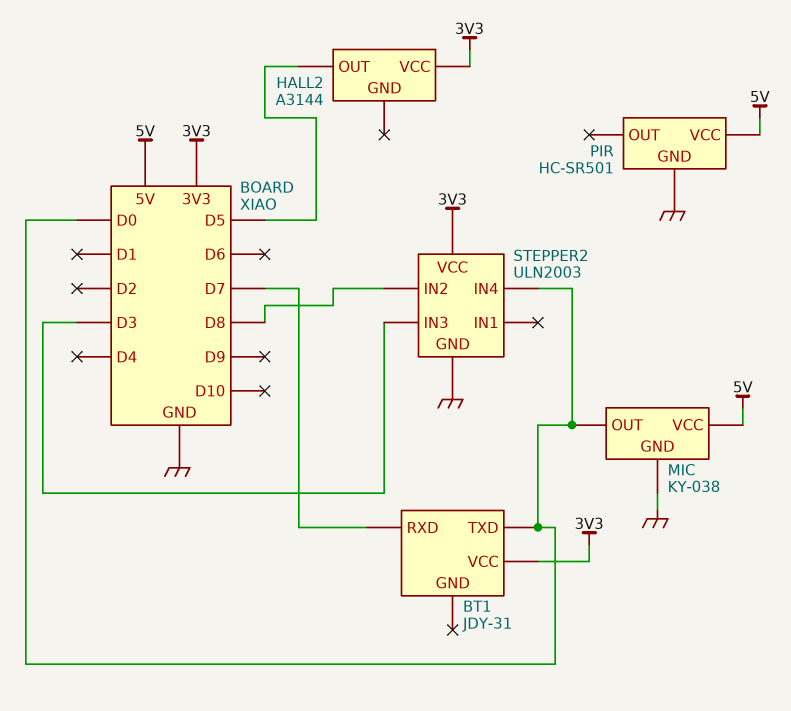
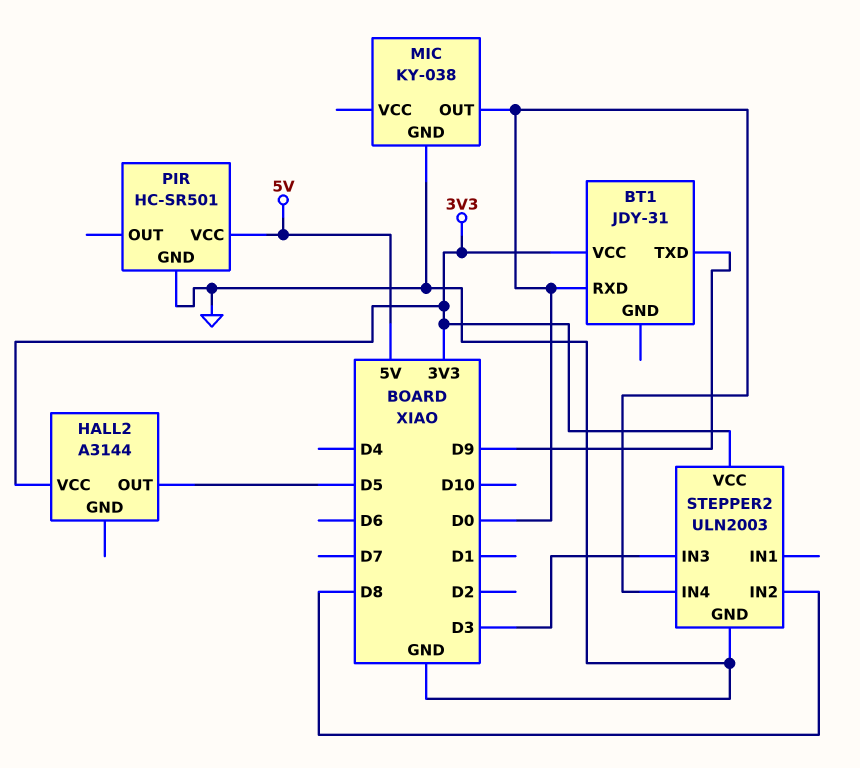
BT1 pin RXD: D7 -> D0
BT1 pin TXD: D0 -> D9
MIC pin VCC: 5V -> none

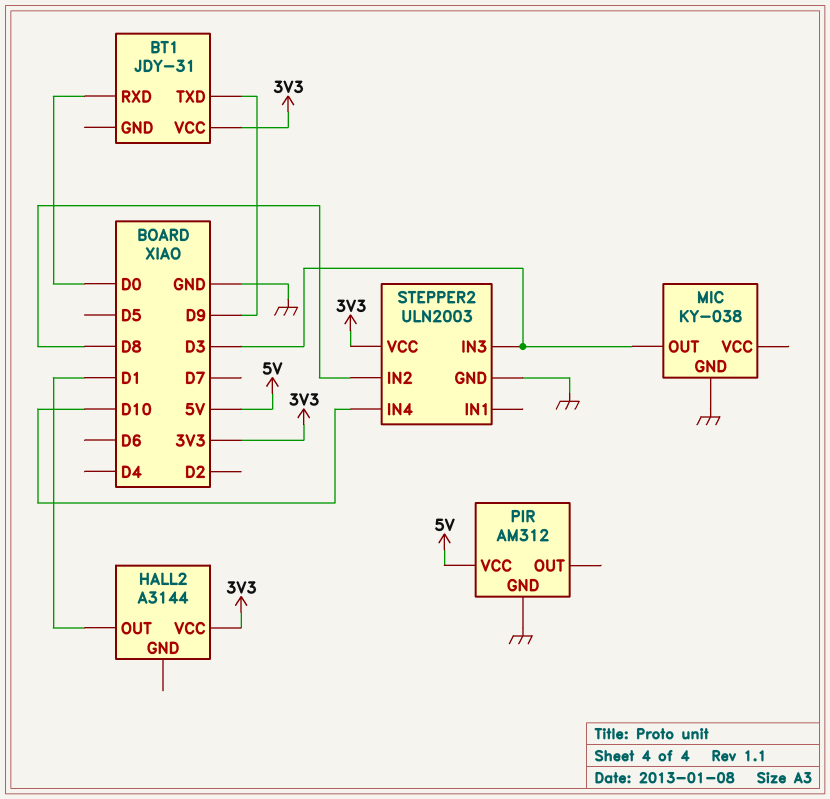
HALL2 pin OUT: D5 -> D1
MIC pin OUT: D0 -> D3
PIR: HC-SR501 -> AM312
STEPPER2 pin IN4: D0 -> D10

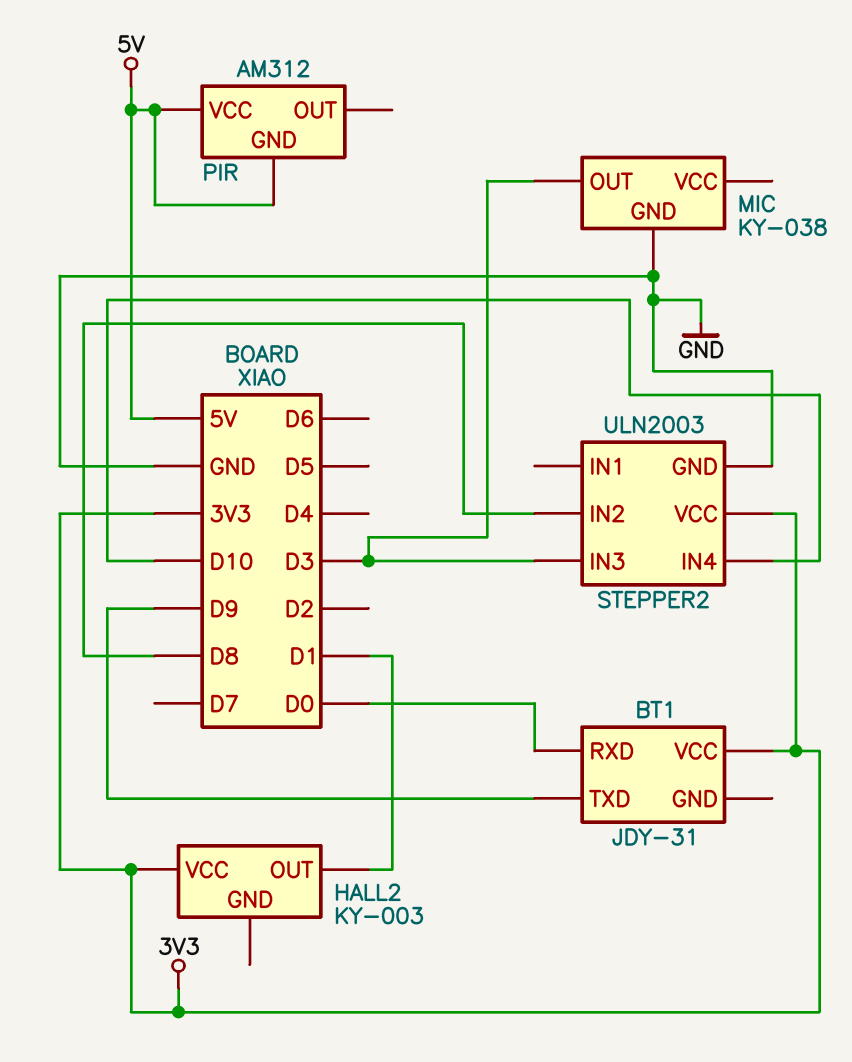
HALL2: A3144 -> KY-003
PIR pin GND: GND -> 5V

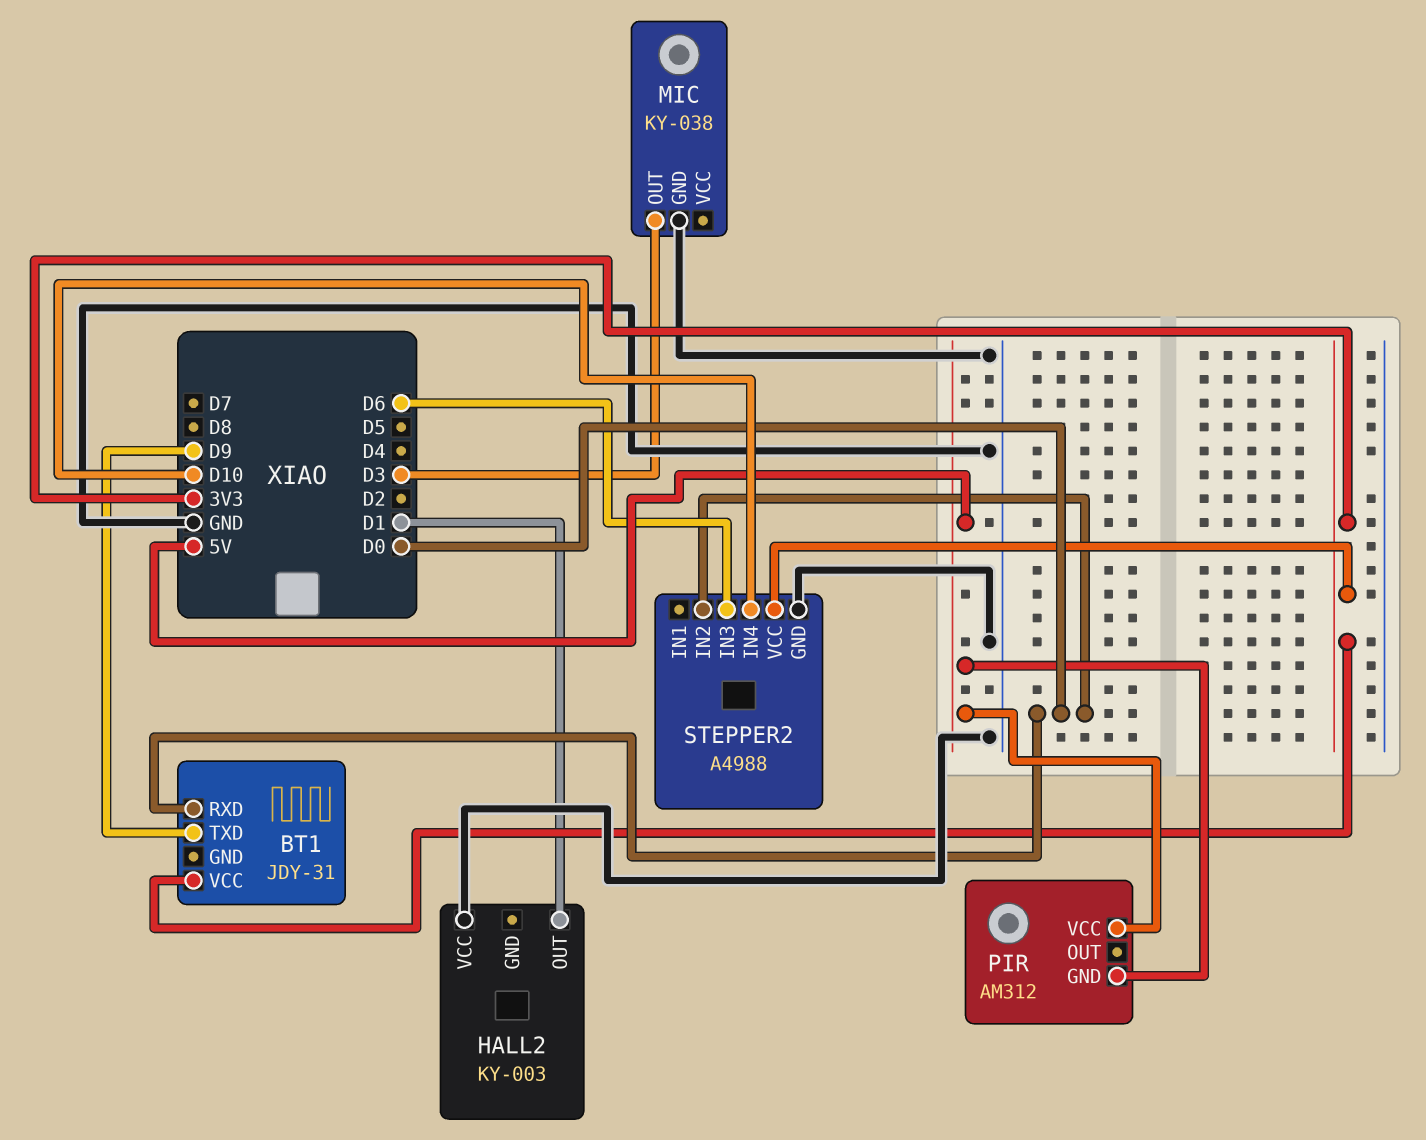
HALL2 pin VCC: 3V3 -> GND
STEPPER2: ULN2003 -> A4988
STEPPER2 pin IN2: D8 -> D0
STEPPER2 pin IN3: D3 -> D6

